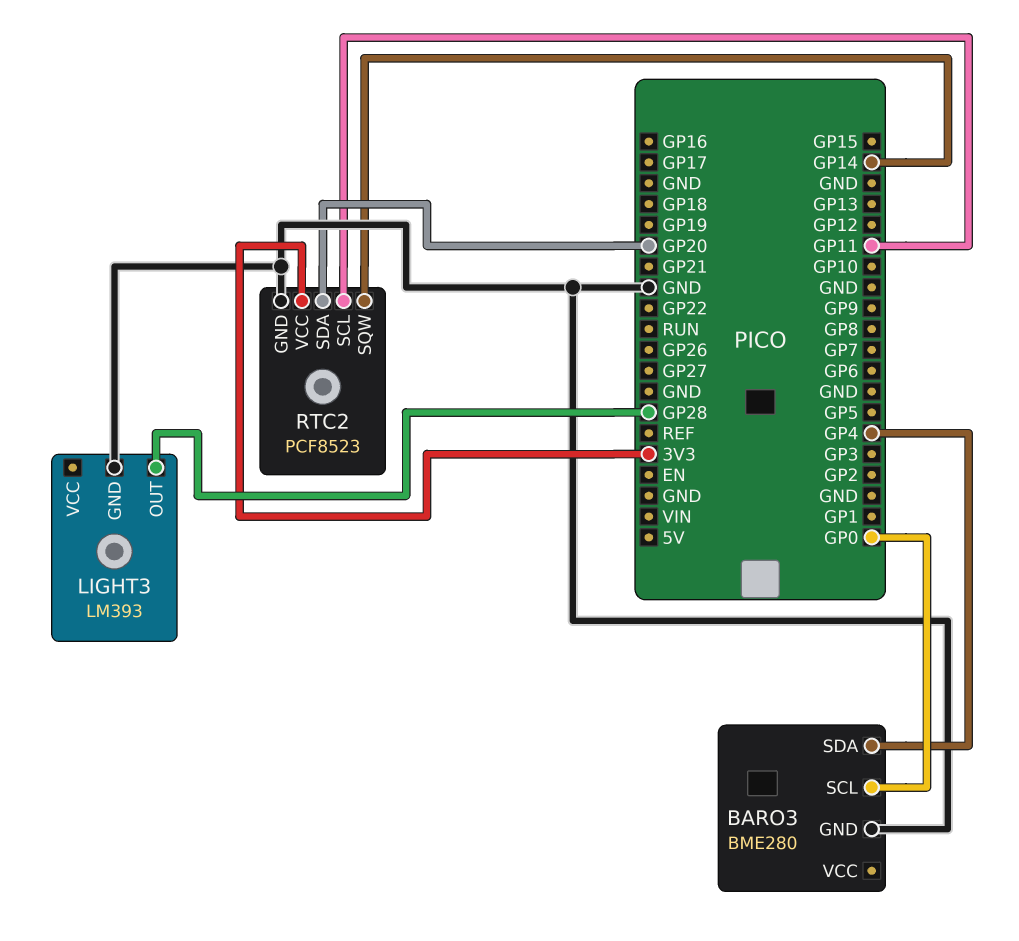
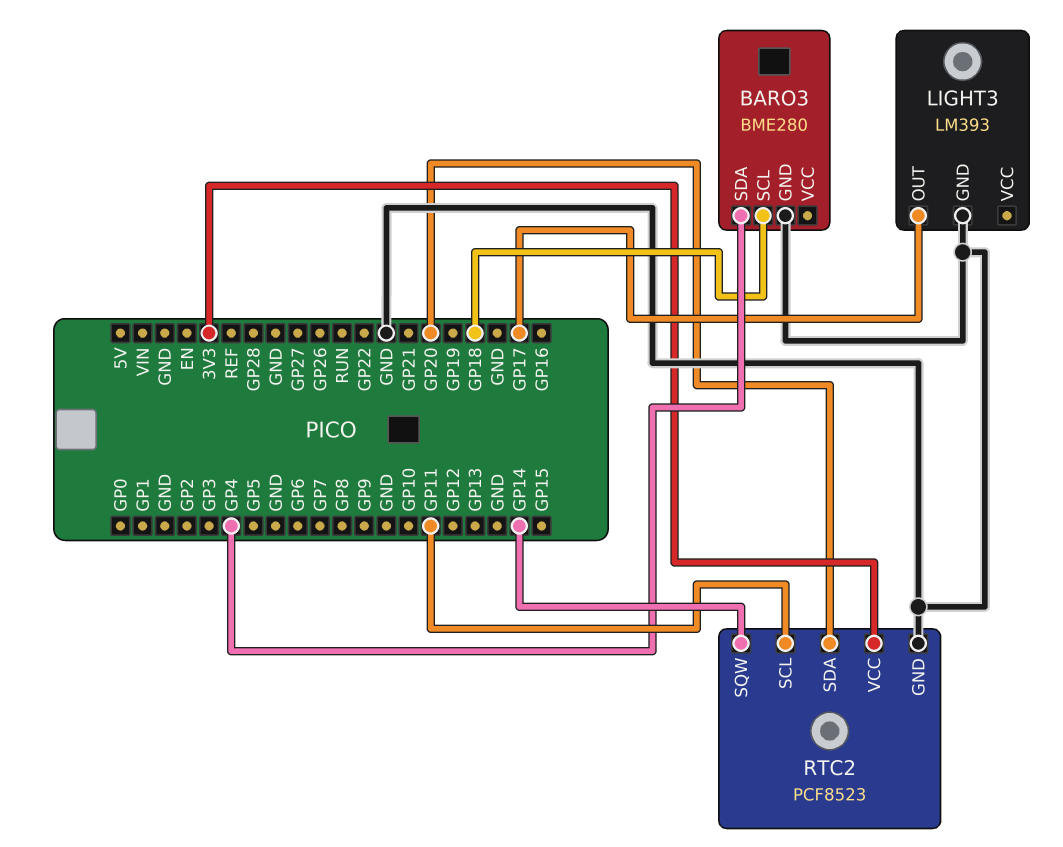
BARO3 pin SCL: GP0 -> GP18
LIGHT3 pin OUT: GP28 -> GP17

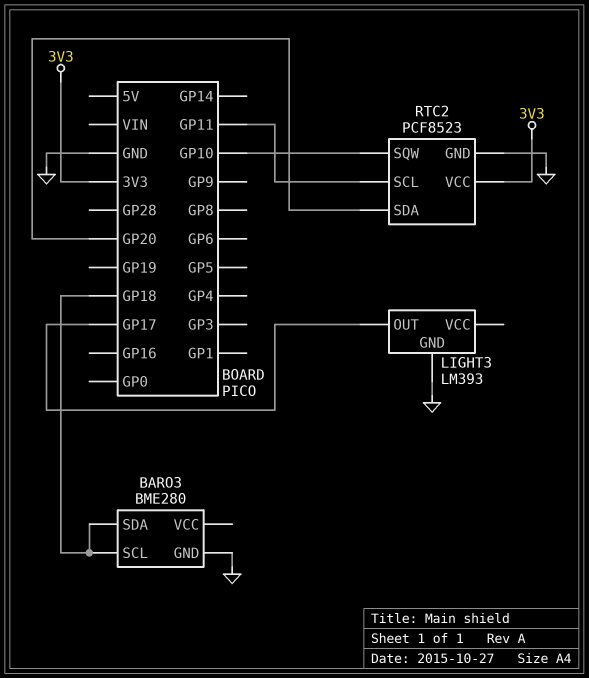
BARO3 pin SDA: GP4 -> GP18
RTC2 pin SQW: GP14 -> GP10

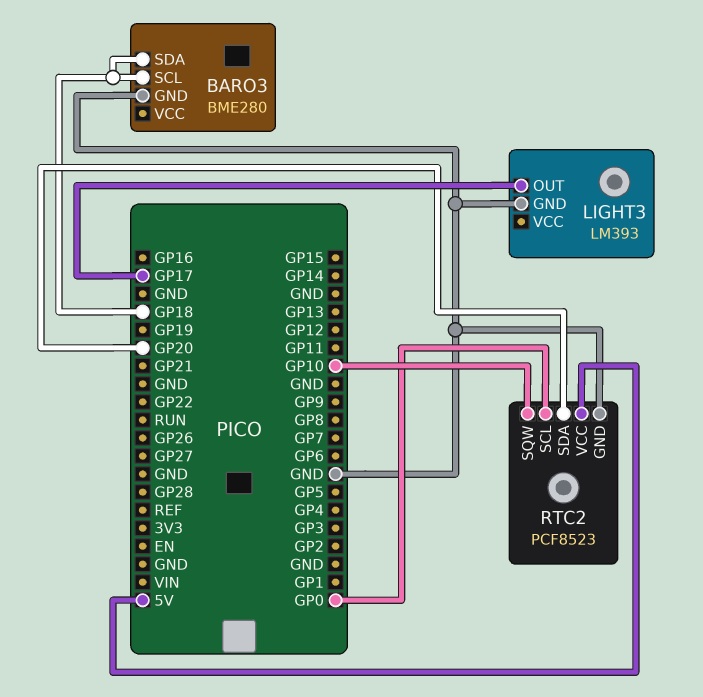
RTC2 pin SCL: GP11 -> GP0
RTC2 pin VCC: 3V3 -> 5V

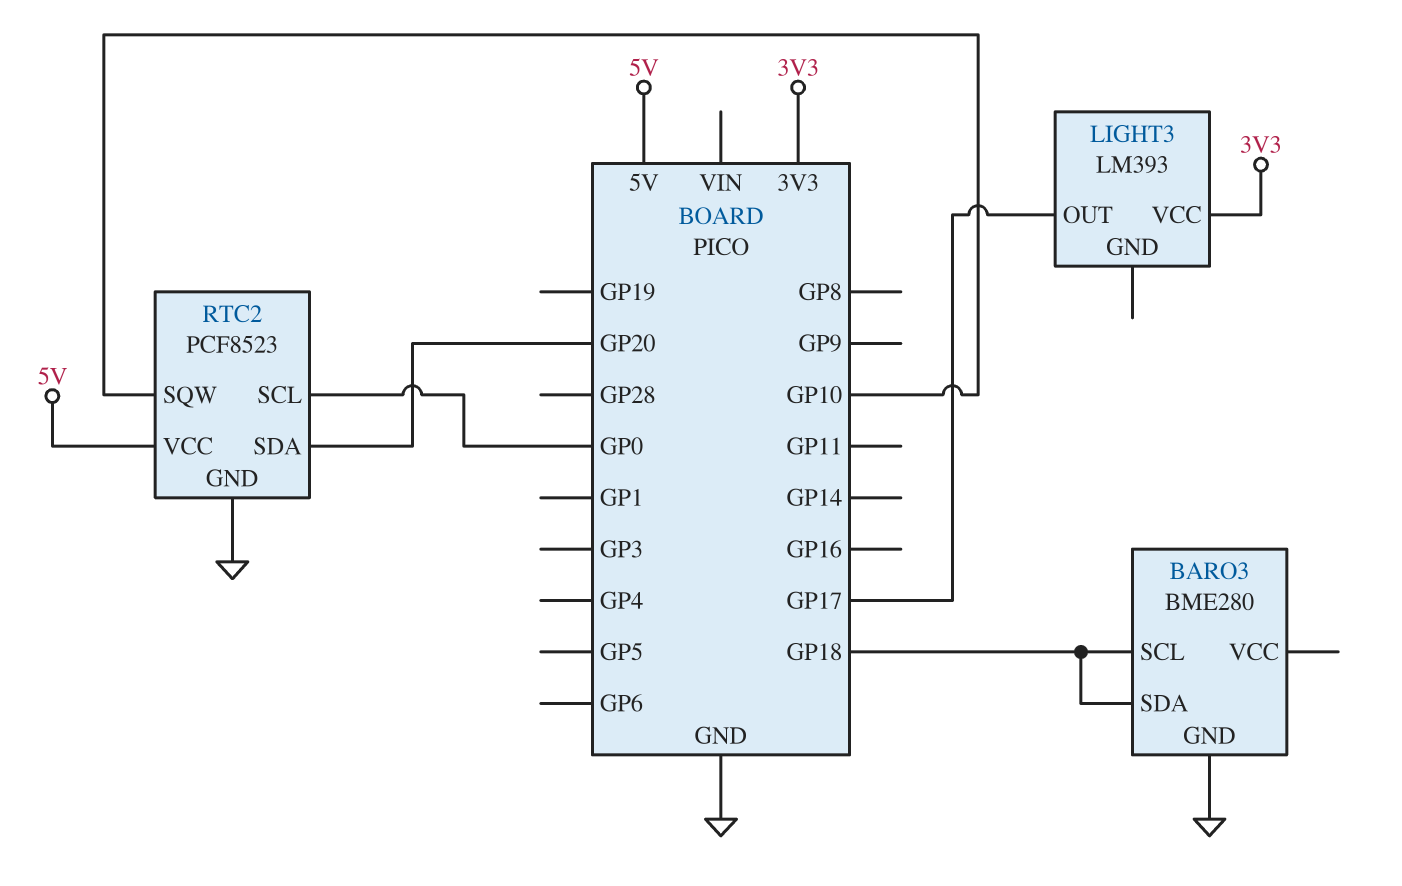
LIGHT3 pin GND: GND -> none
LIGHT3 pin VCC: none -> 3V3

